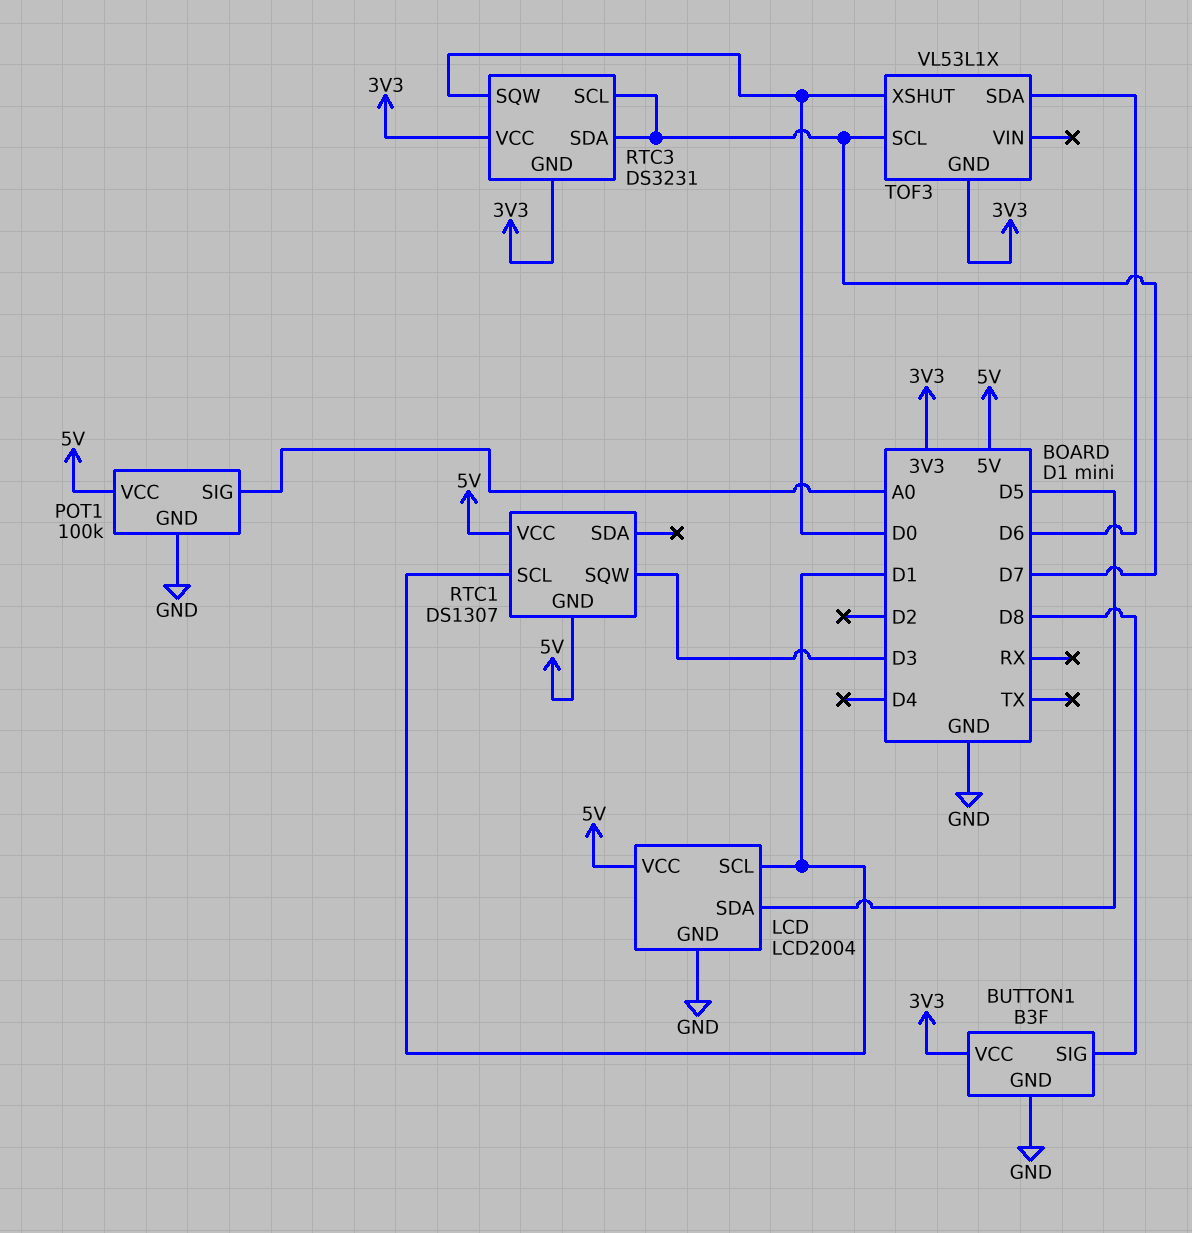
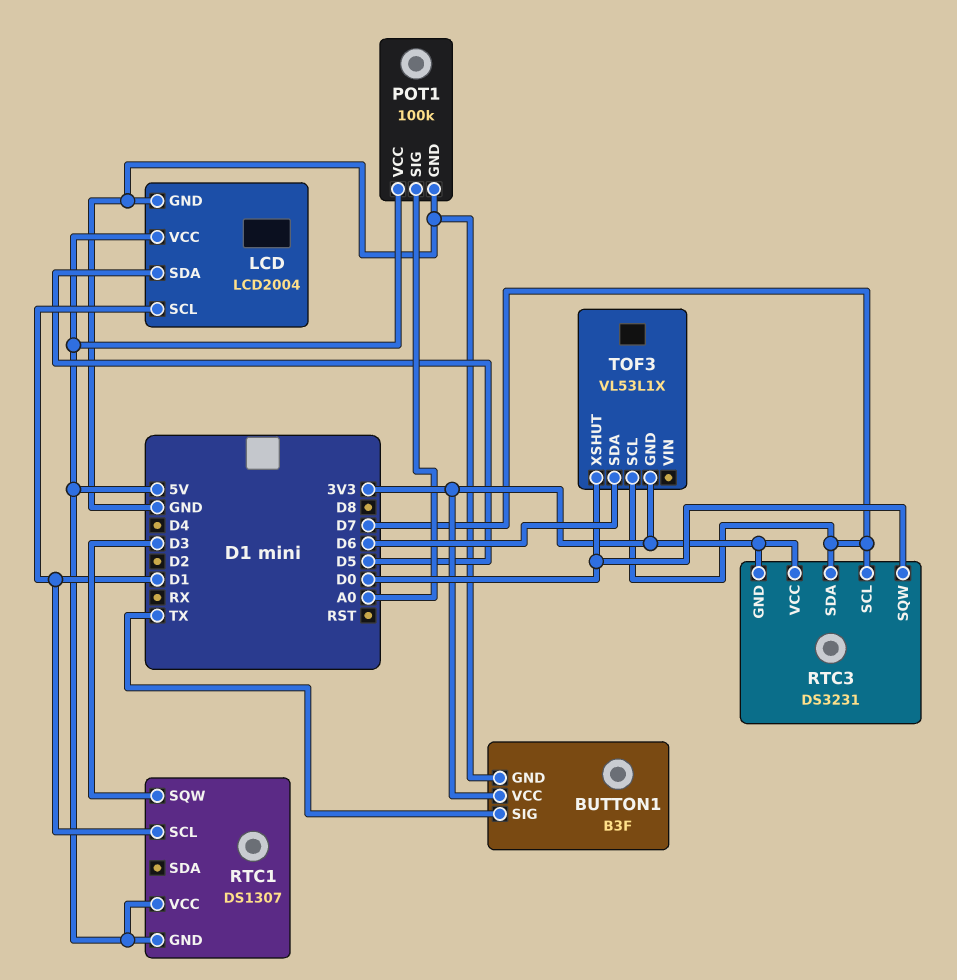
BUTTON1 pin SIG: D8 -> TX

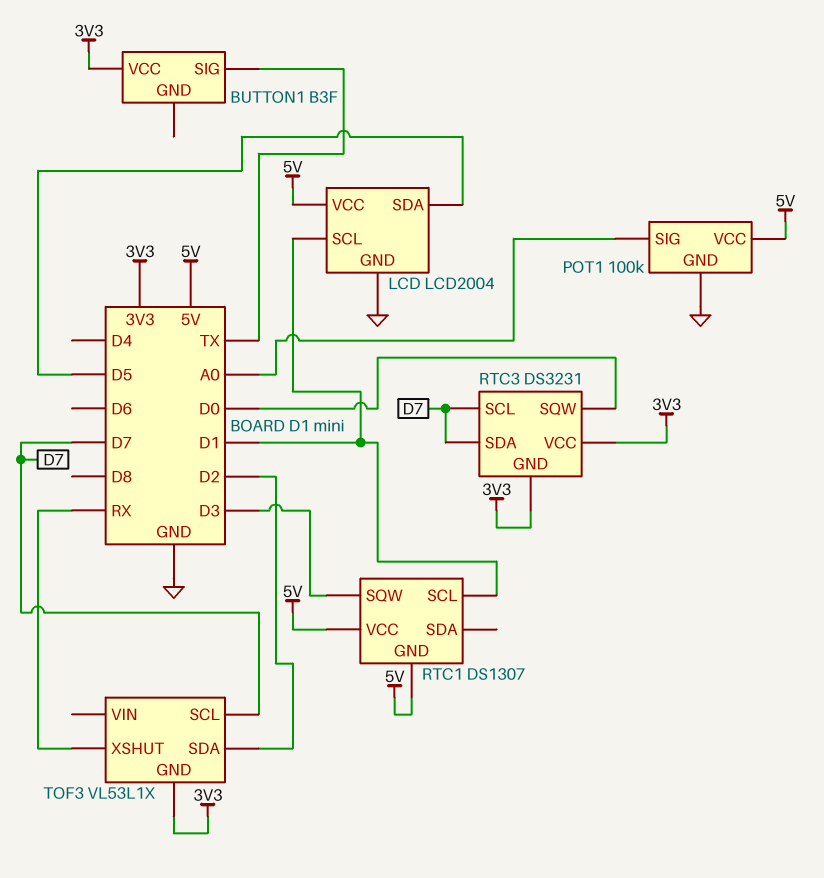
BUTTON1 pin GND: GND -> none
TOF3 pin SDA: D6 -> D2
TOF3 pin XSHUT: D0 -> RX

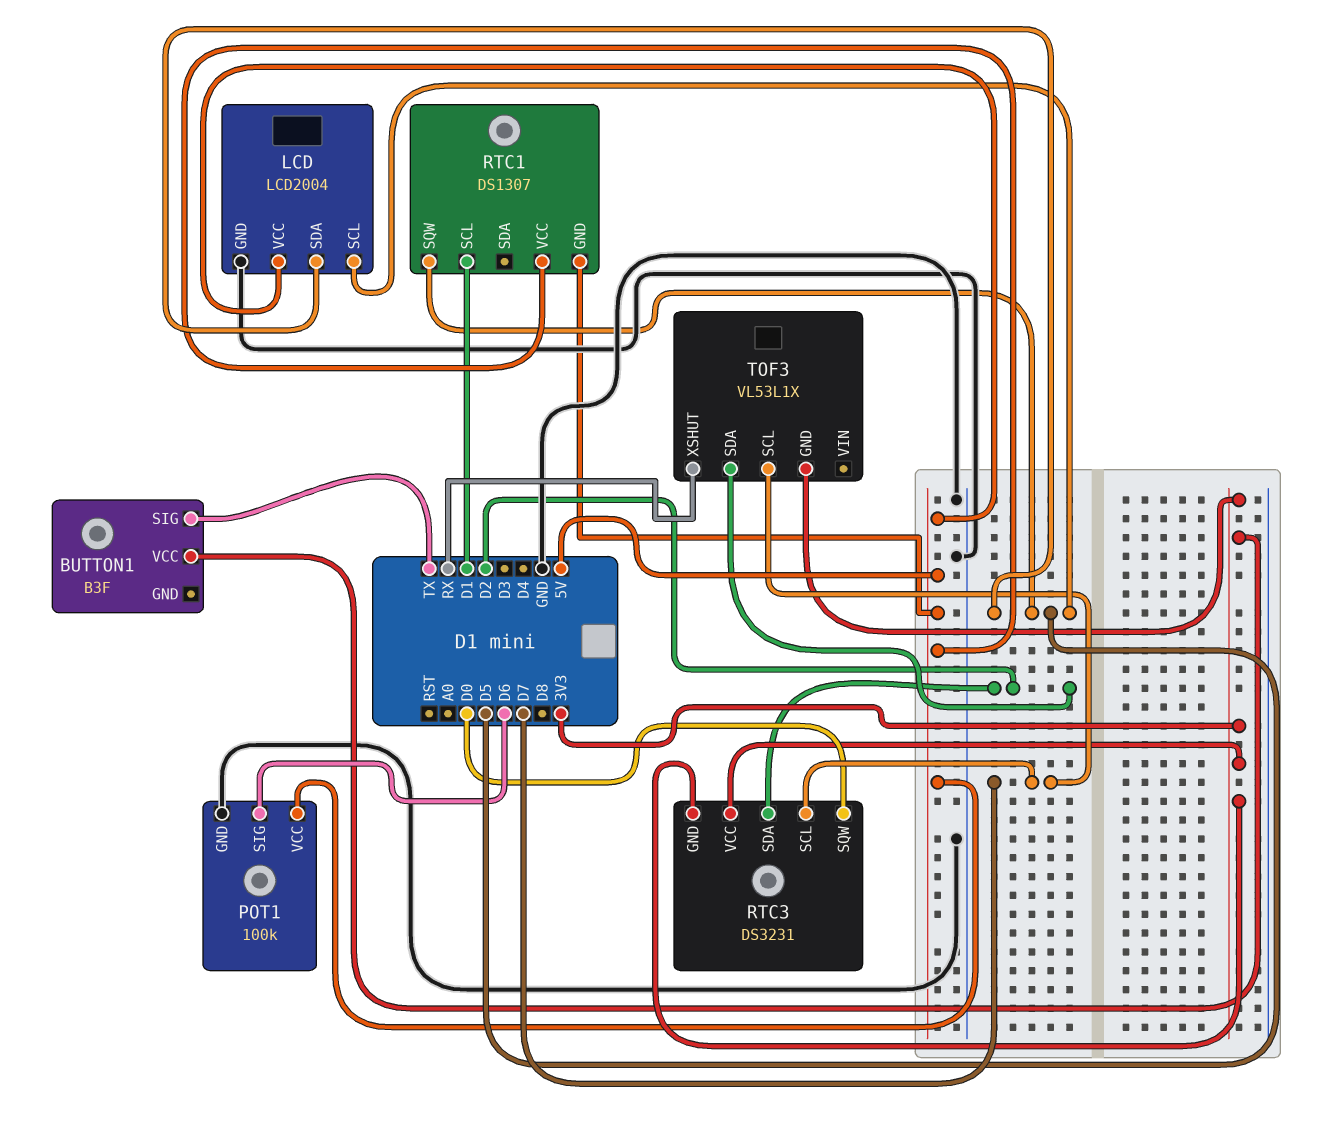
LCD pin SCL: D1 -> D5
POT1 pin SIG: A0 -> D6
RTC1 pin SQW: D3 -> D5
RTC3 pin SDA: D7 -> D2

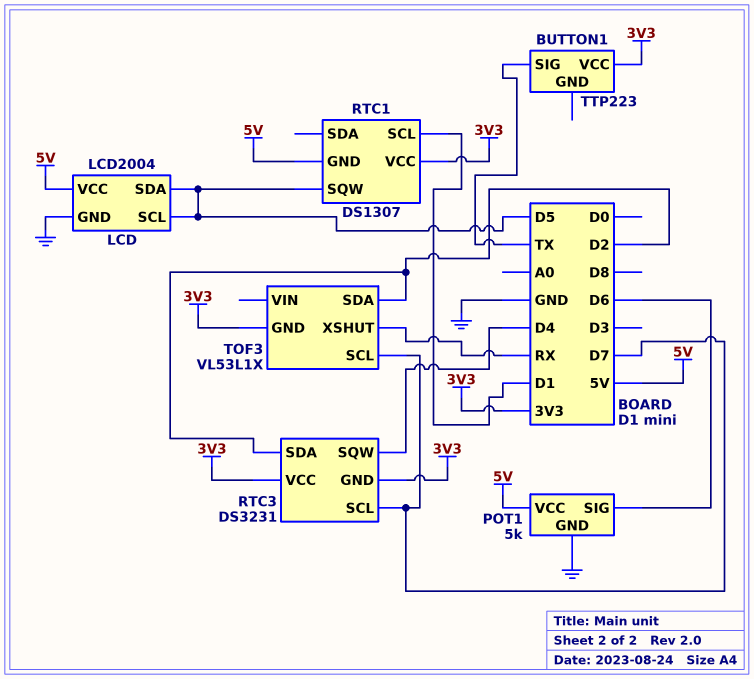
BUTTON1: B3F -> TTP223
POT1: 100k -> 5k
RTC1 pin VCC: 5V -> 3V3
RTC3 pin SQW: D0 -> D4

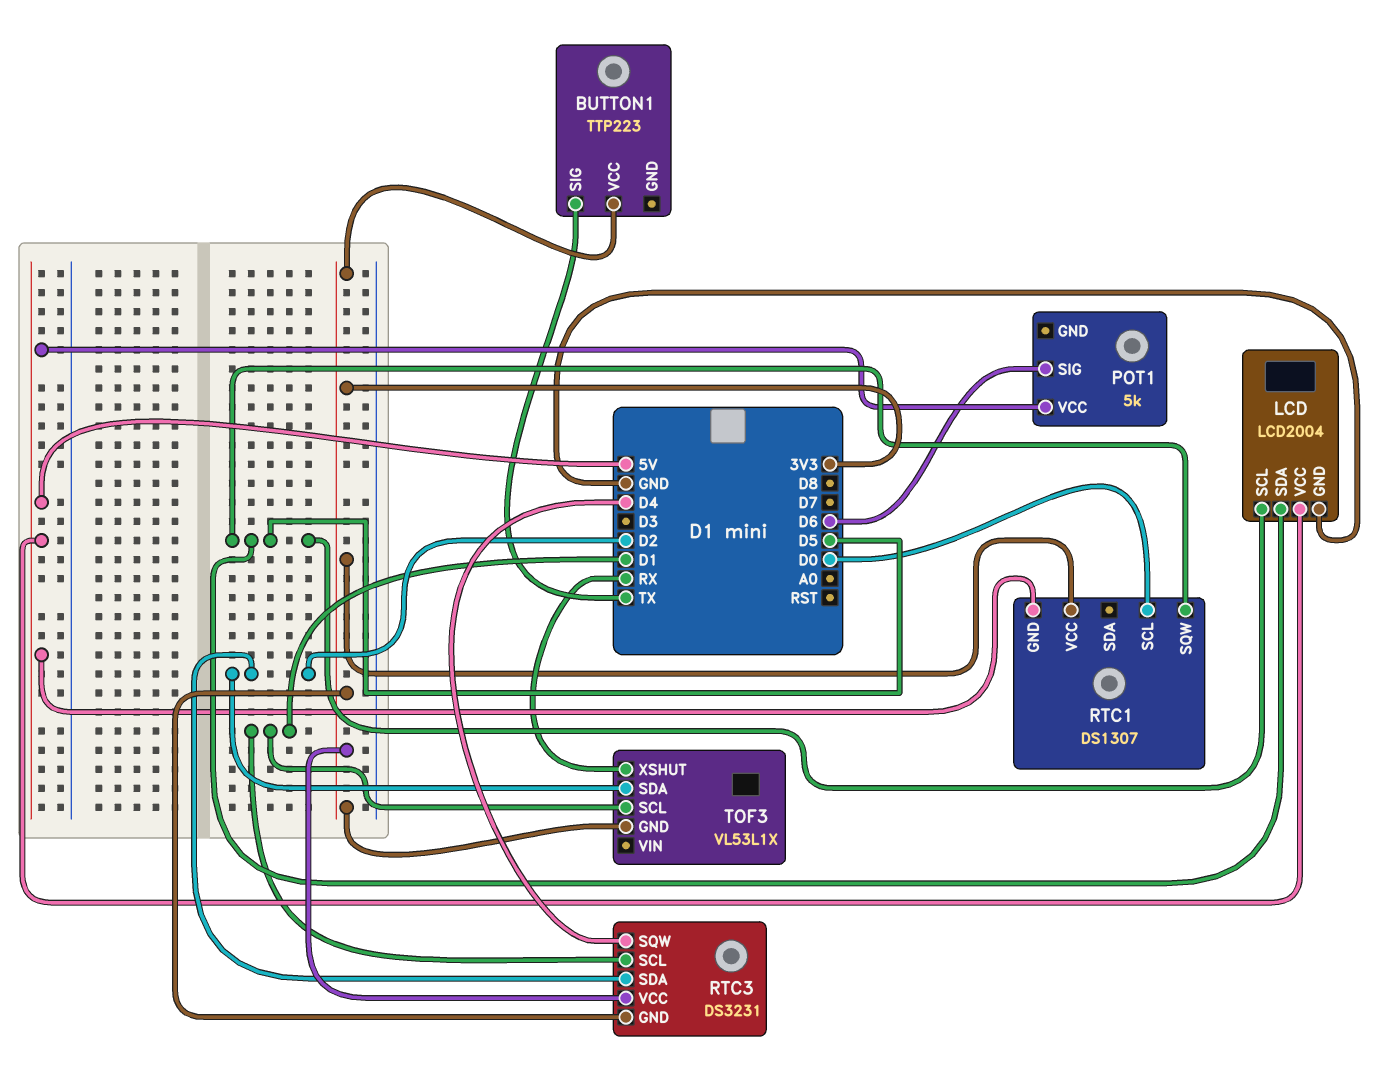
POT1 pin GND: GND -> none
RTC1 pin SCL: D1 -> D0
RTC3 pin SCL: D7 -> D1
TOF3 pin SCL: D7 -> D1

